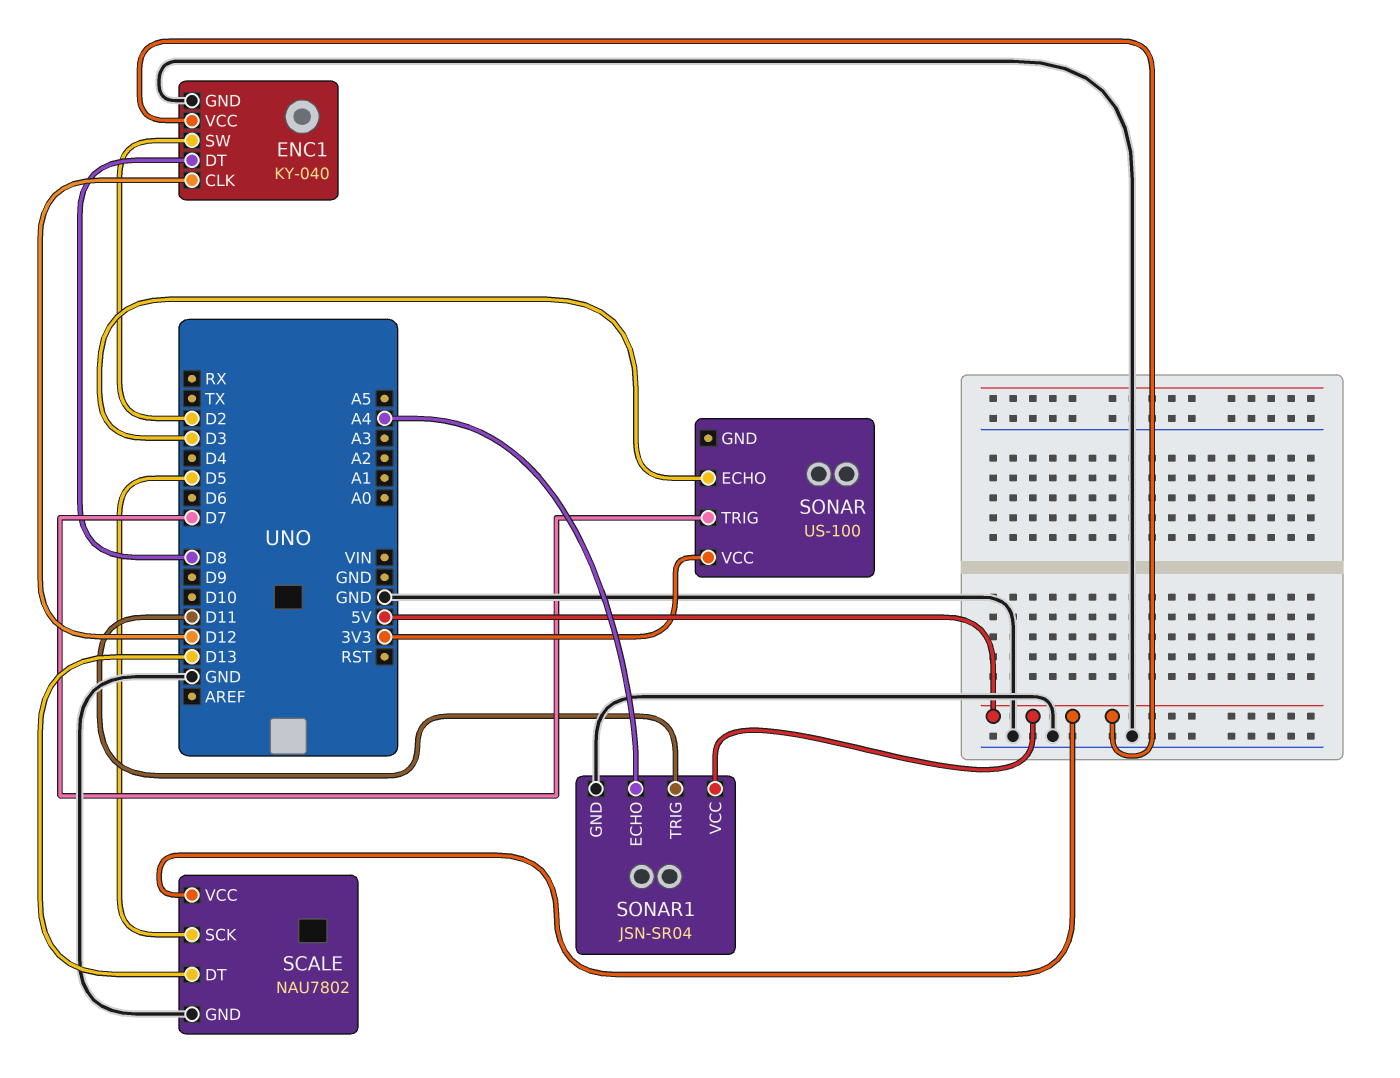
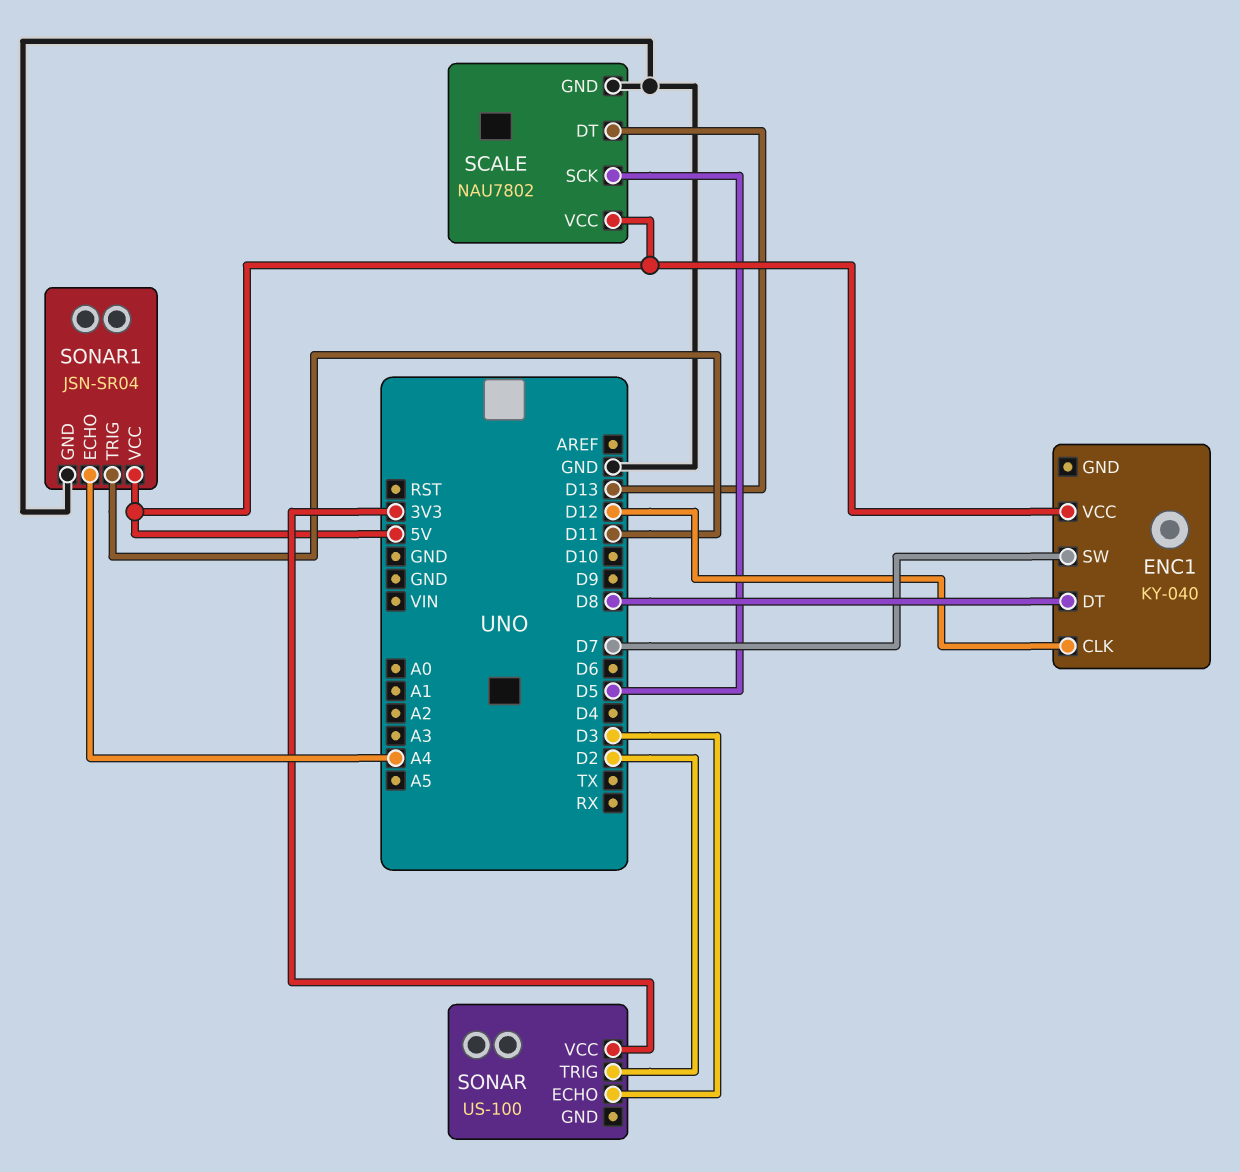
ENC1 pin GND: GND -> none
ENC1 pin SW: D2 -> D7
SONAR pin TRIG: D7 -> D2

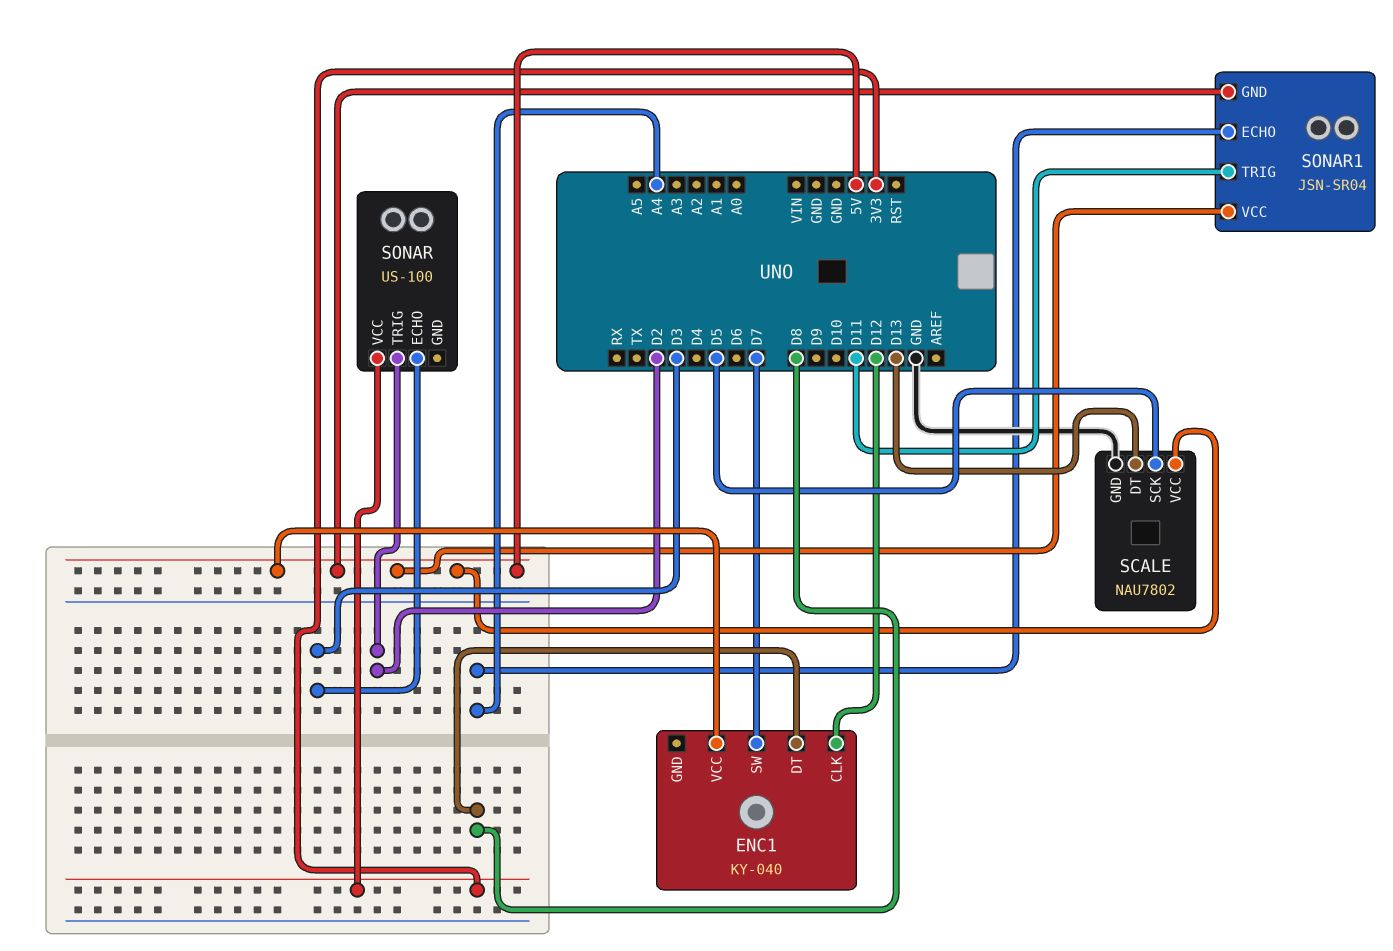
SONAR1 pin GND: GND -> 5V

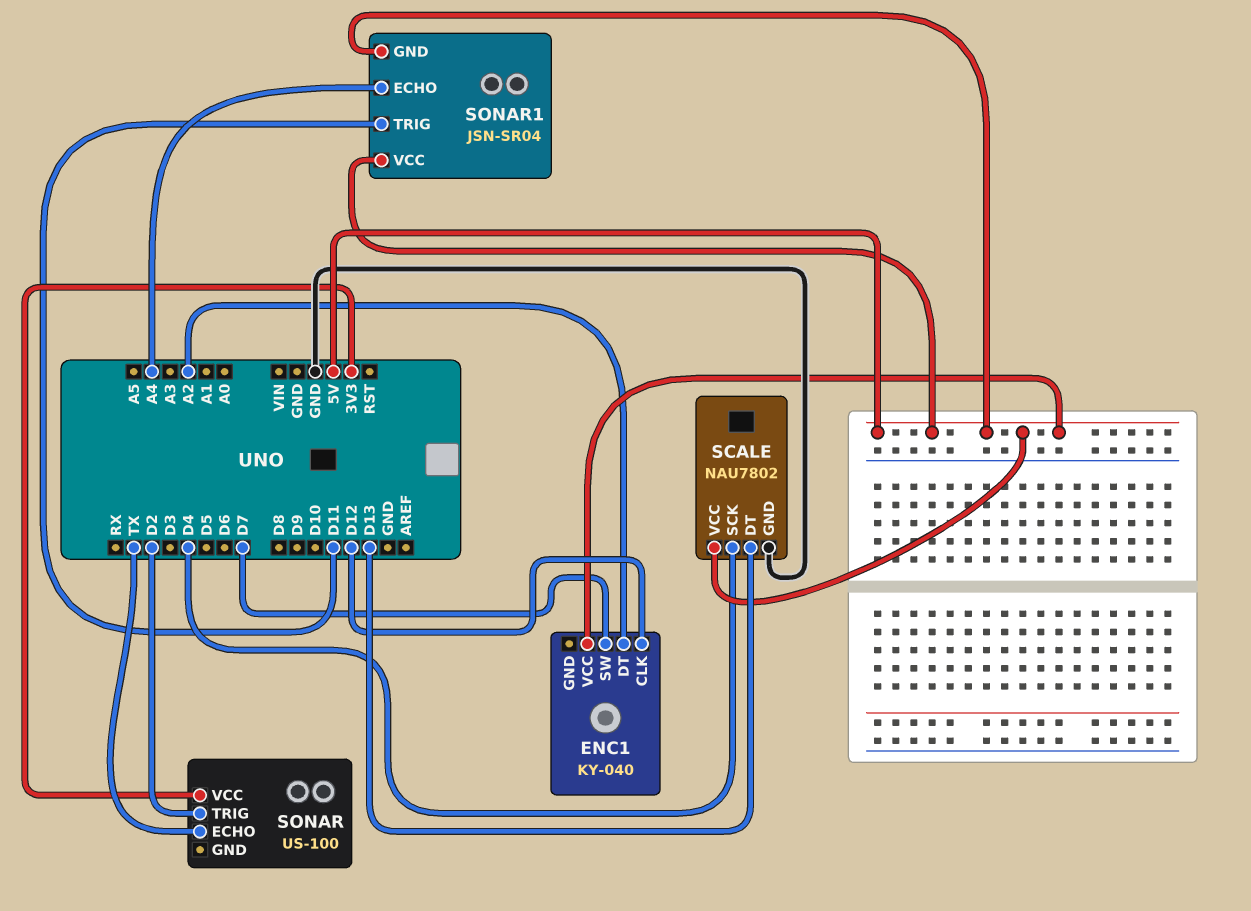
ENC1 pin DT: D8 -> A2
SCALE pin SCK: D5 -> D4
SONAR pin ECHO: D3 -> TX

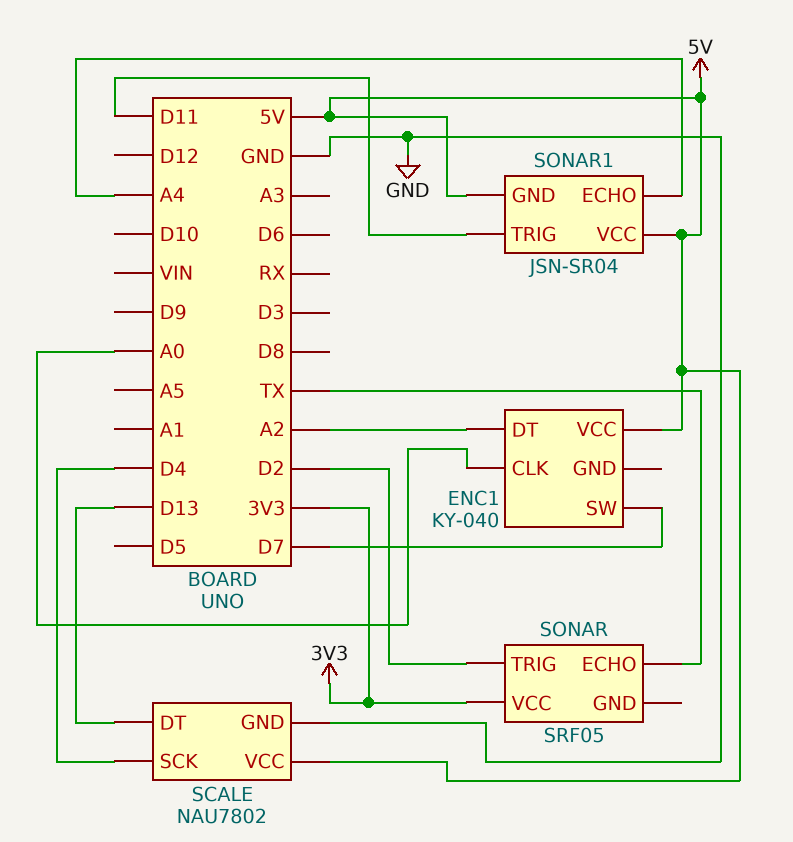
ENC1 pin CLK: D12 -> A0
SONAR: US-100 -> SRF05

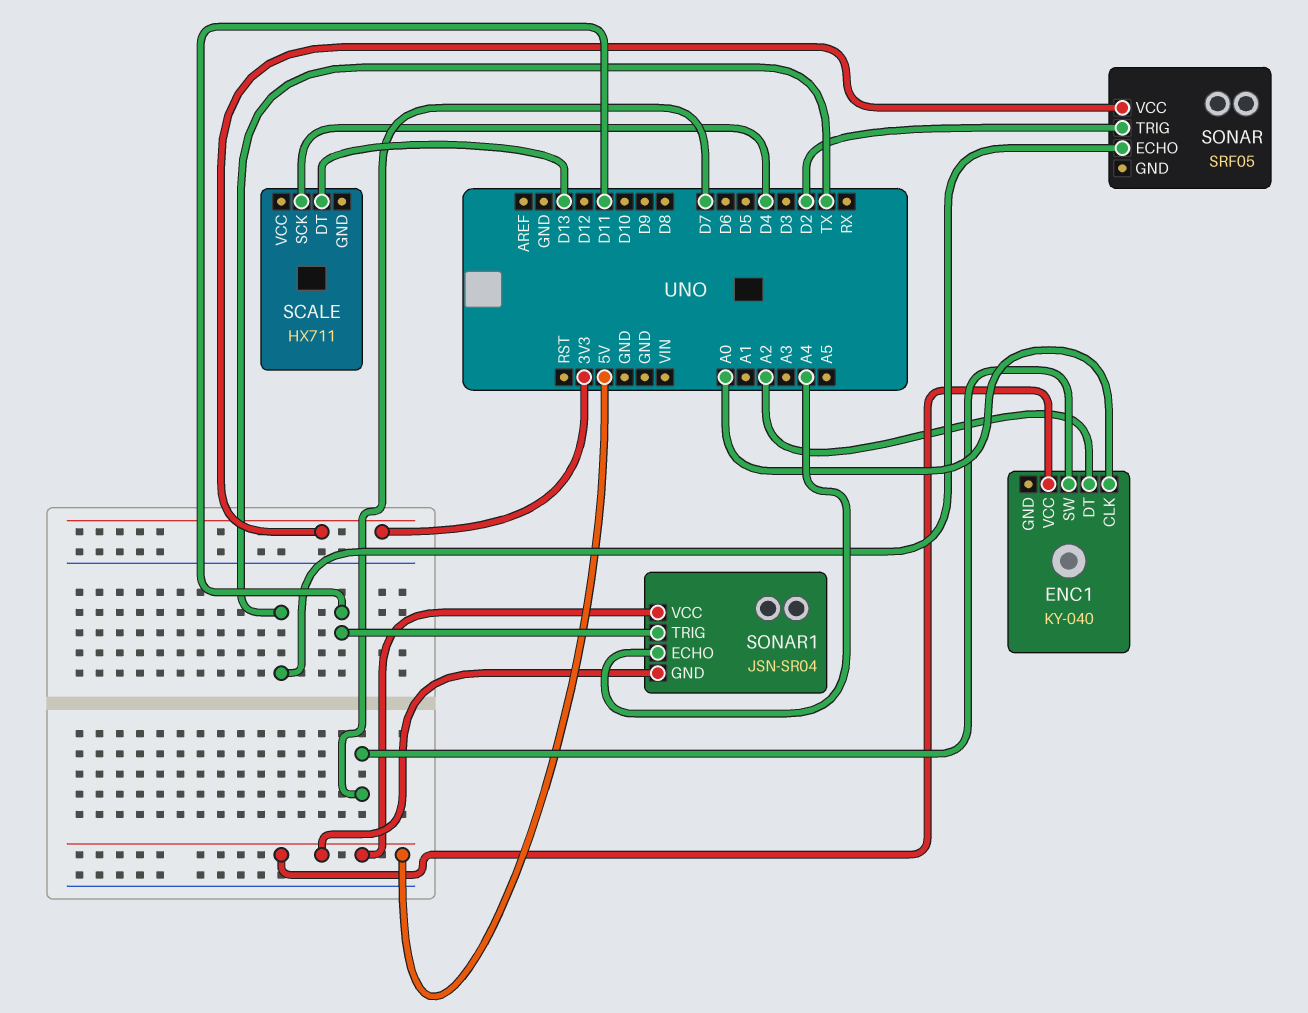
SCALE: NAU7802 -> HX711
SCALE pin GND: GND -> none
SCALE pin VCC: 5V -> none

